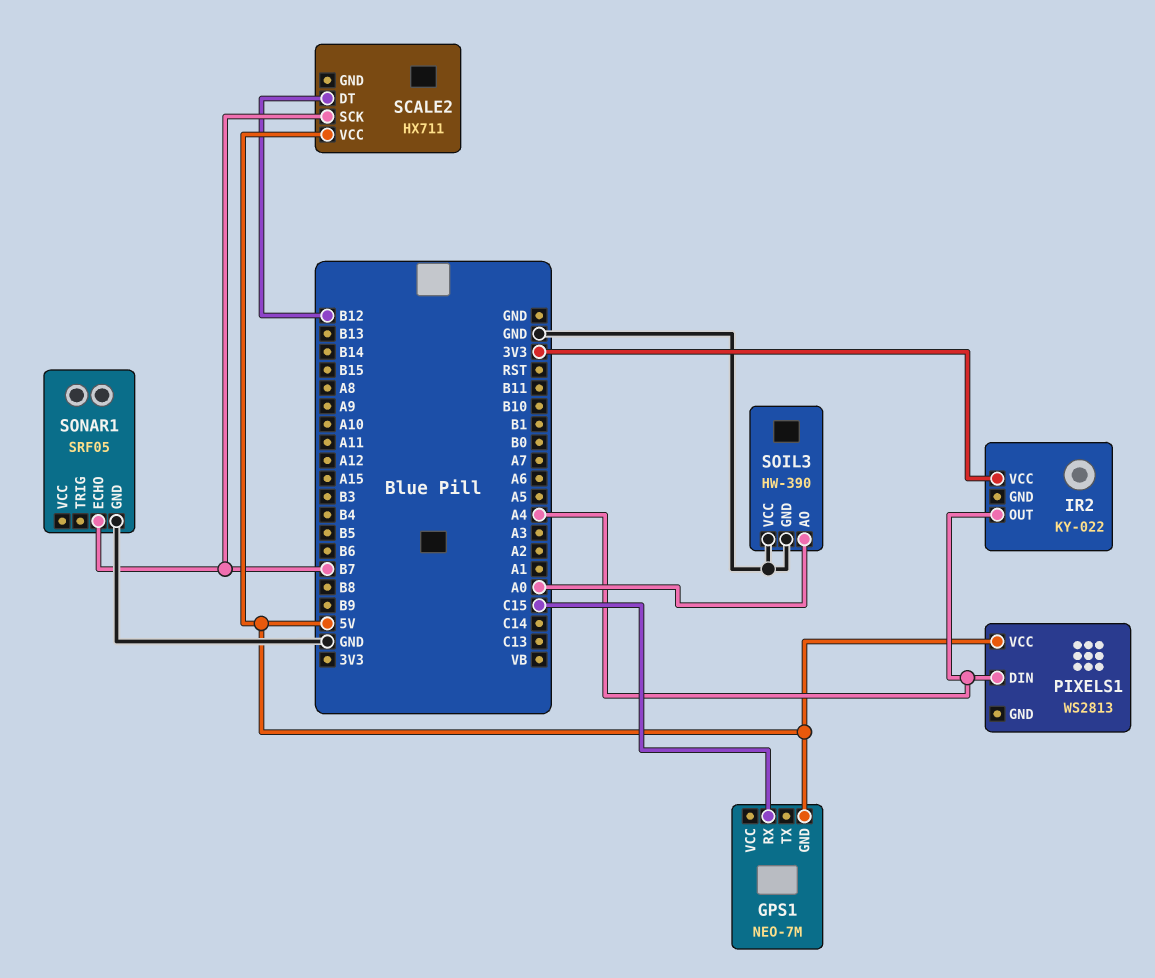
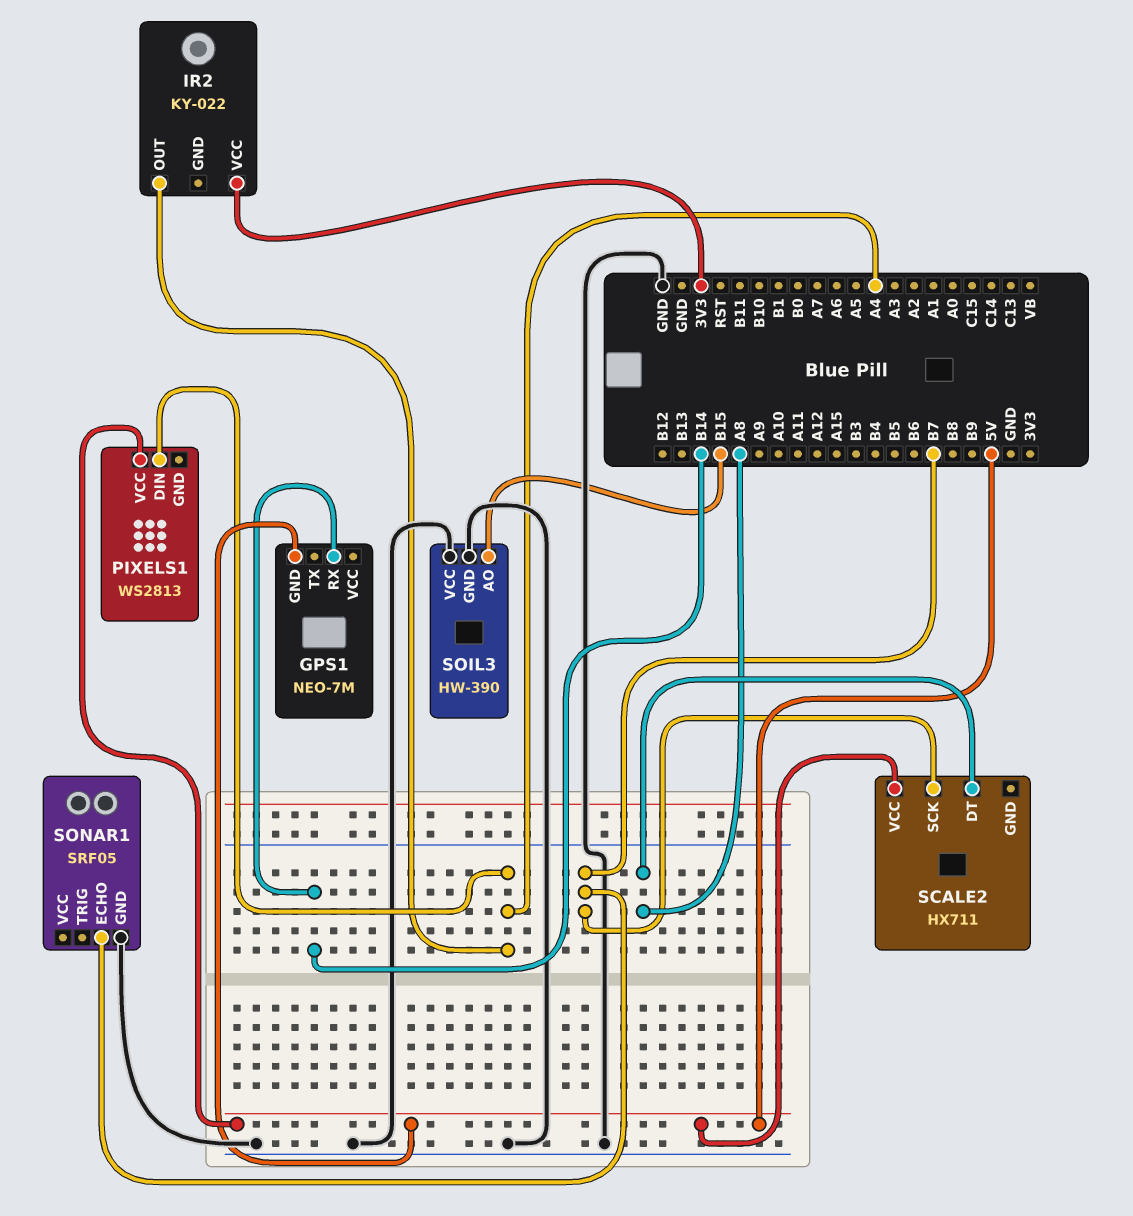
GPS1 pin RX: C15 -> B14
SCALE2 pin DT: B12 -> A8
SOIL3 pin AO: A0 -> B15

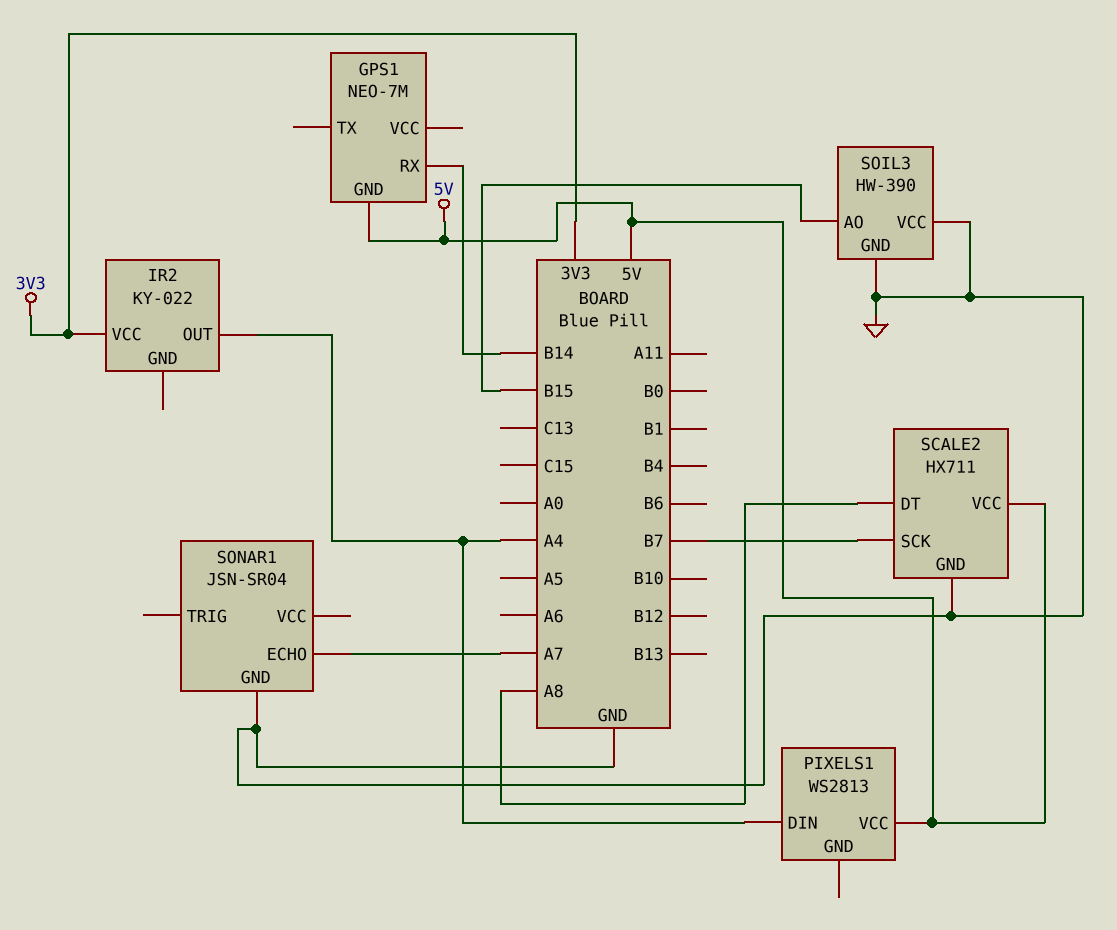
SCALE2 pin GND: none -> GND
SONAR1: SRF05 -> JSN-SR04
SONAR1 pin ECHO: B7 -> A7

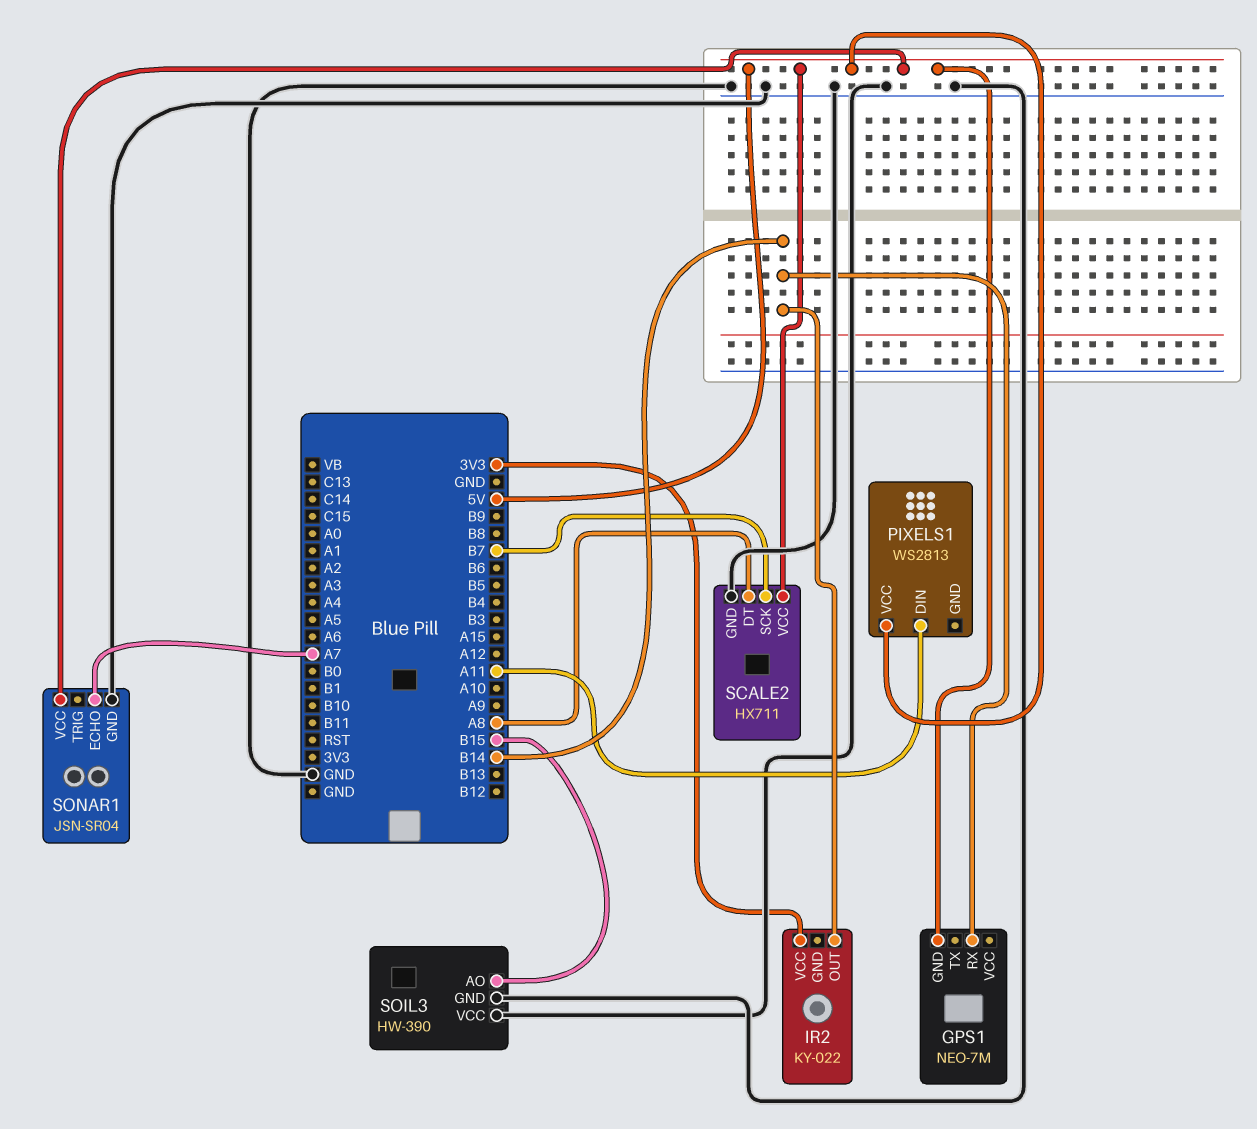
IR2 pin OUT: A4 -> B14
PIXELS1 pin DIN: A4 -> A11
SONAR1 pin VCC: none -> 5V

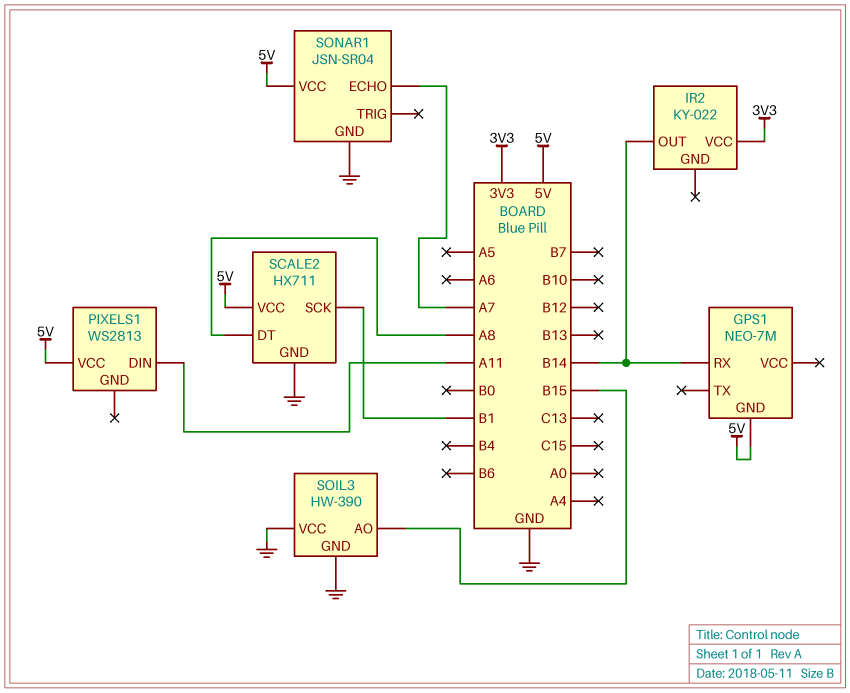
SCALE2 pin SCK: B7 -> B1

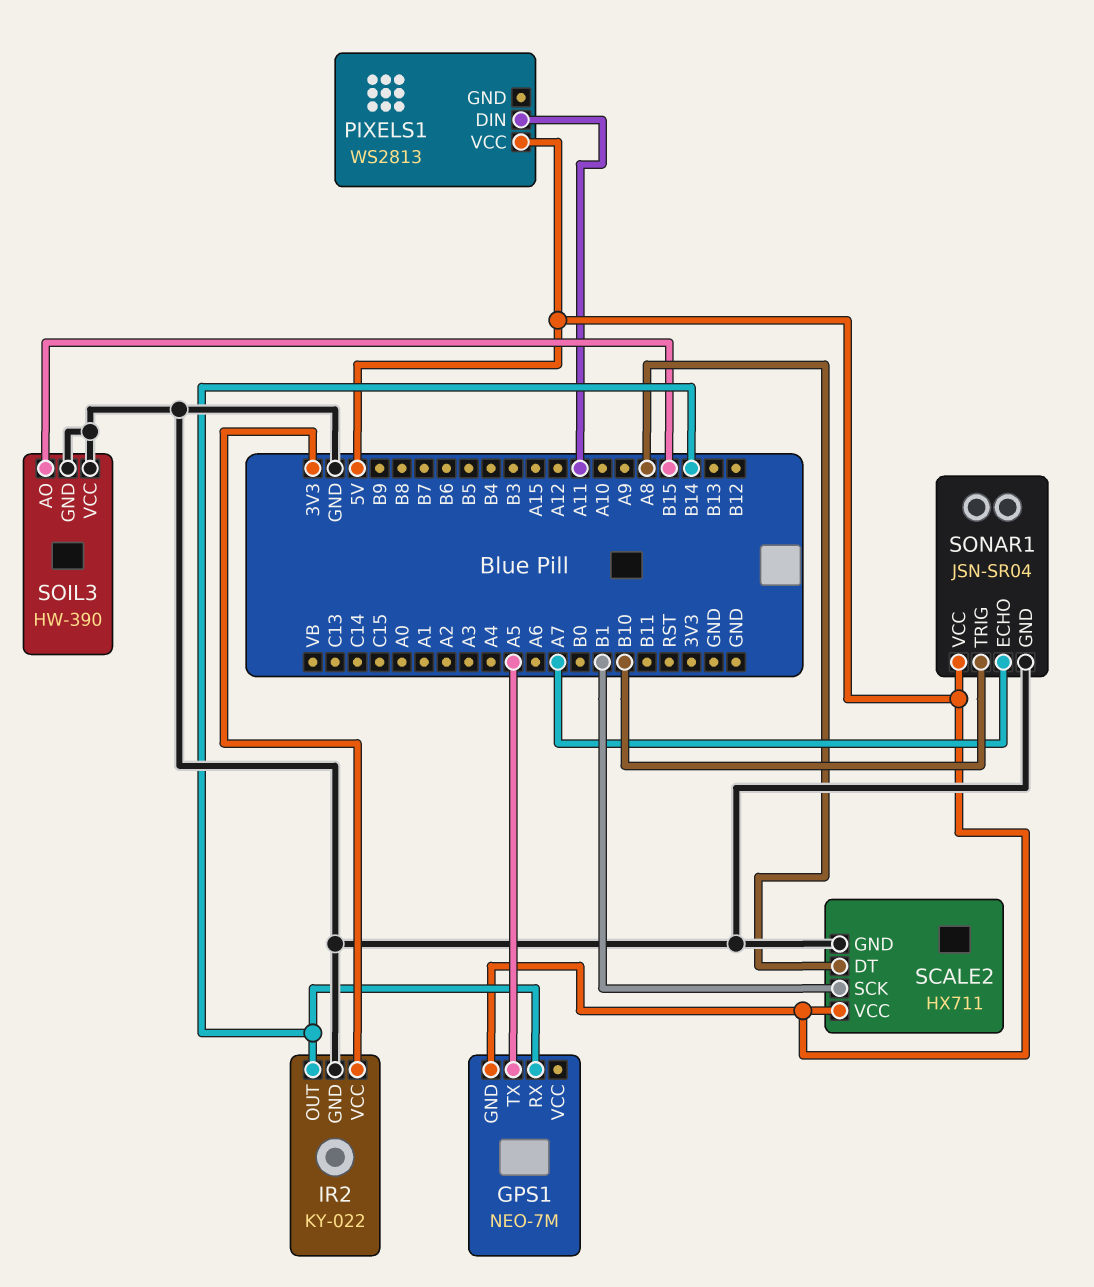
GPS1 pin TX: none -> A5
IR2 pin GND: none -> GND
SONAR1 pin TRIG: none -> B10

